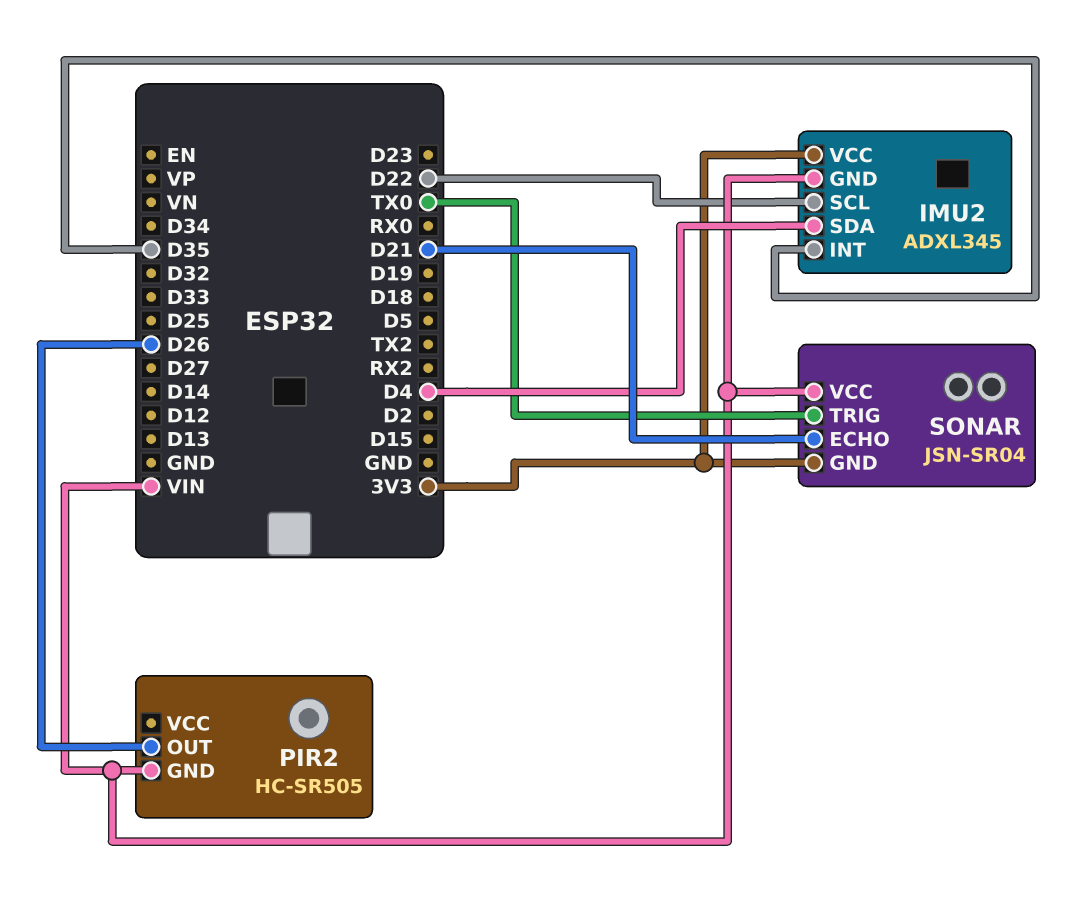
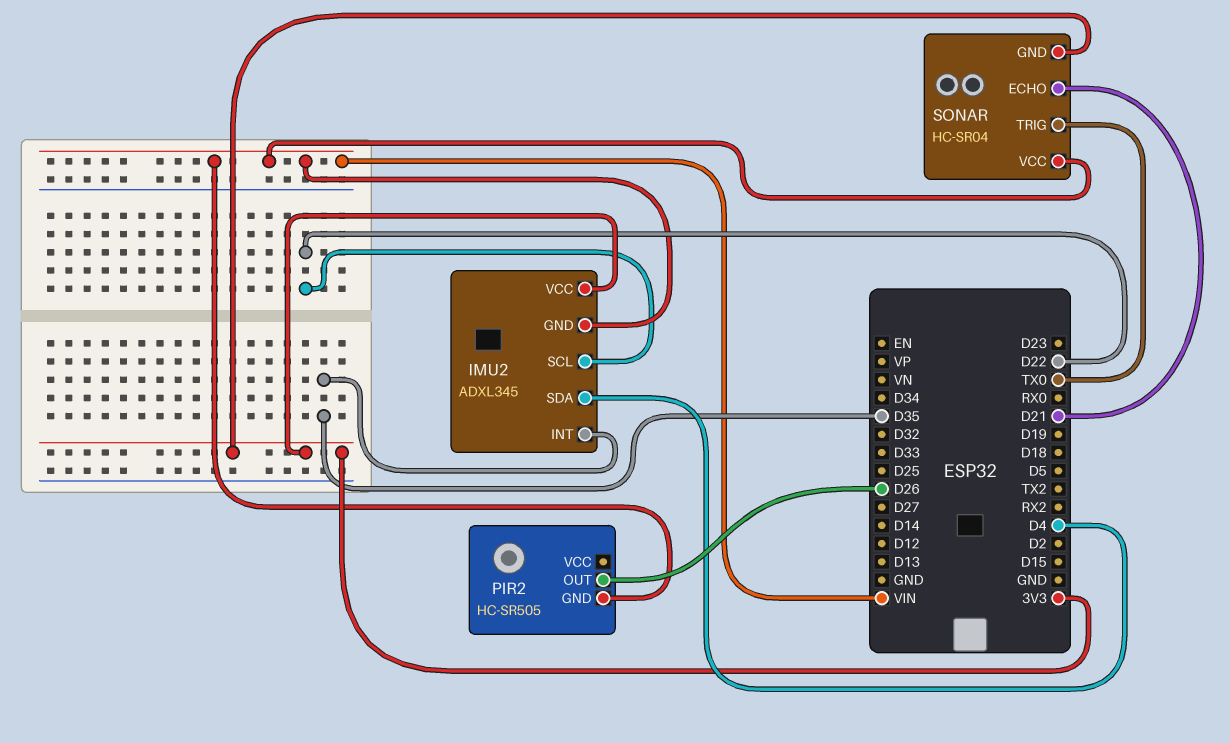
SONAR: JSN-SR04 -> HC-SR04

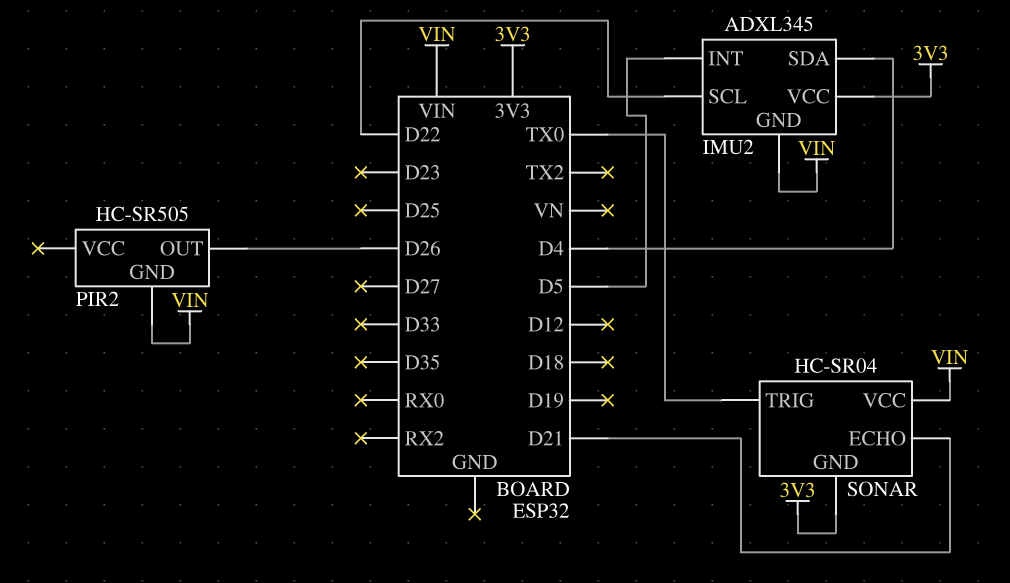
IMU2 pin INT: D35 -> D5

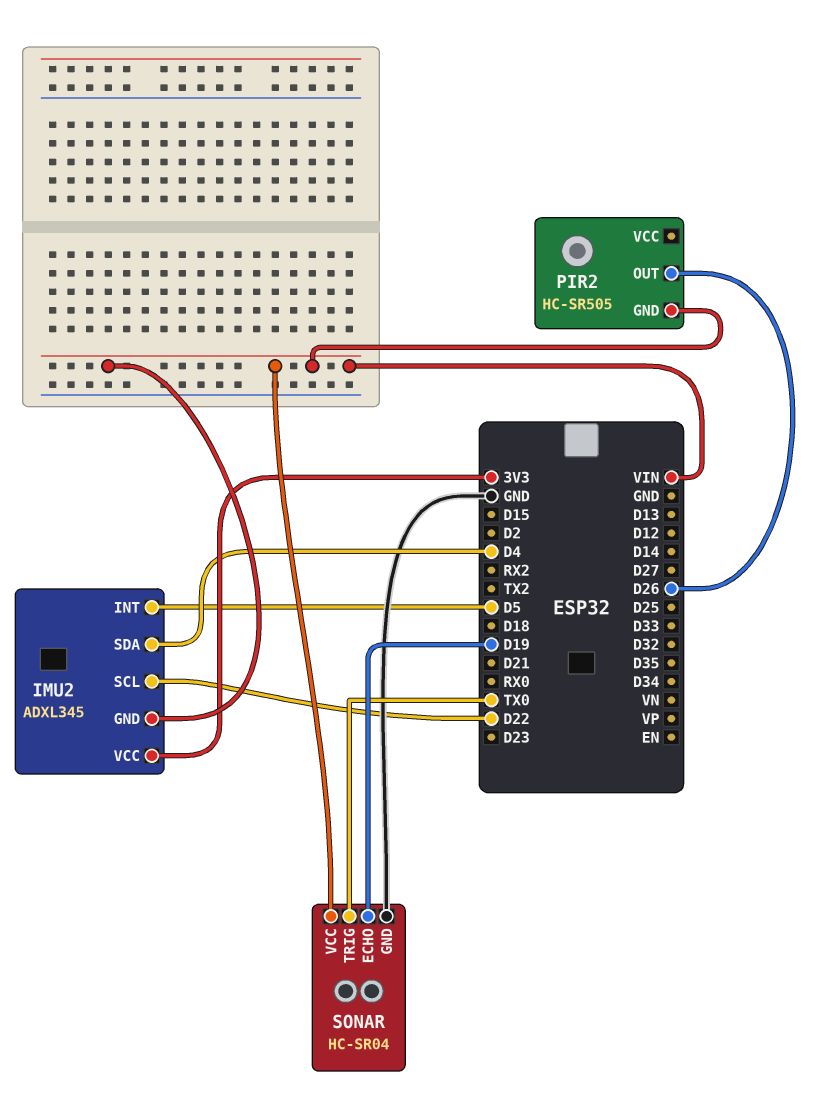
SONAR pin ECHO: D21 -> D19
SONAR pin GND: 3V3 -> GND

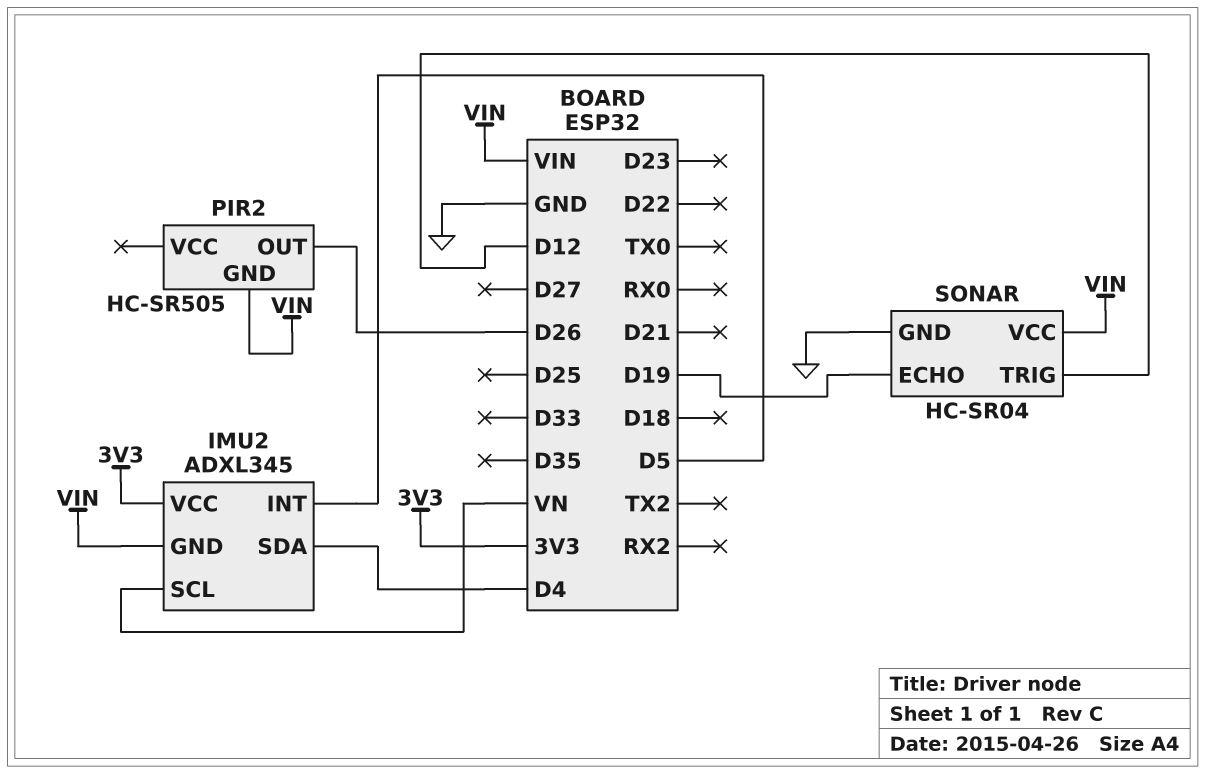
IMU2 pin SCL: D22 -> VN
SONAR pin TRIG: TX0 -> D12

